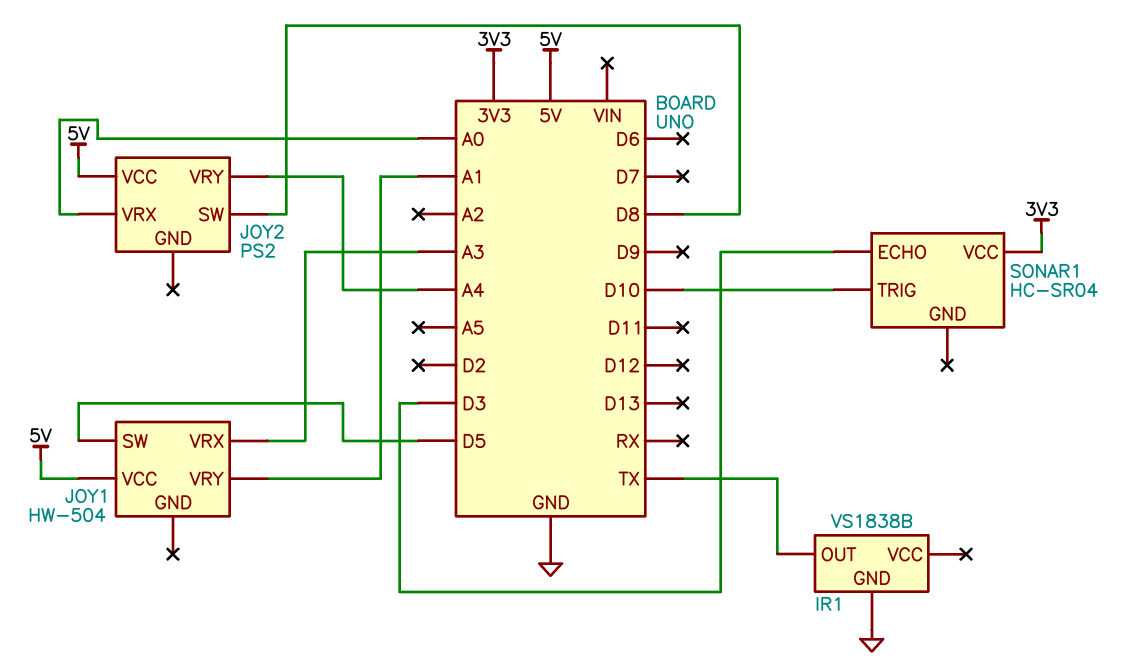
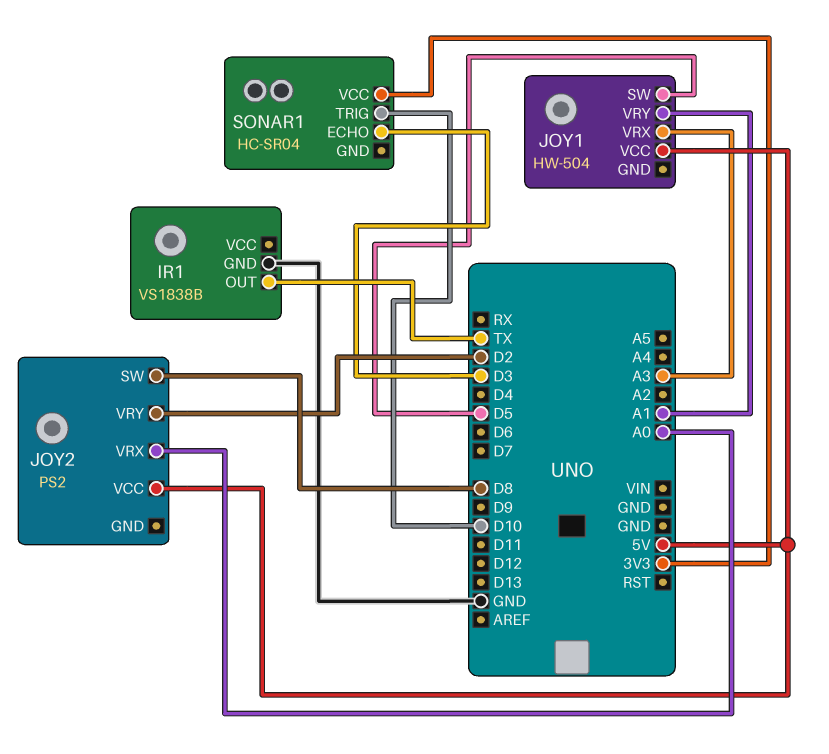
JOY2 pin VRY: A4 -> D2

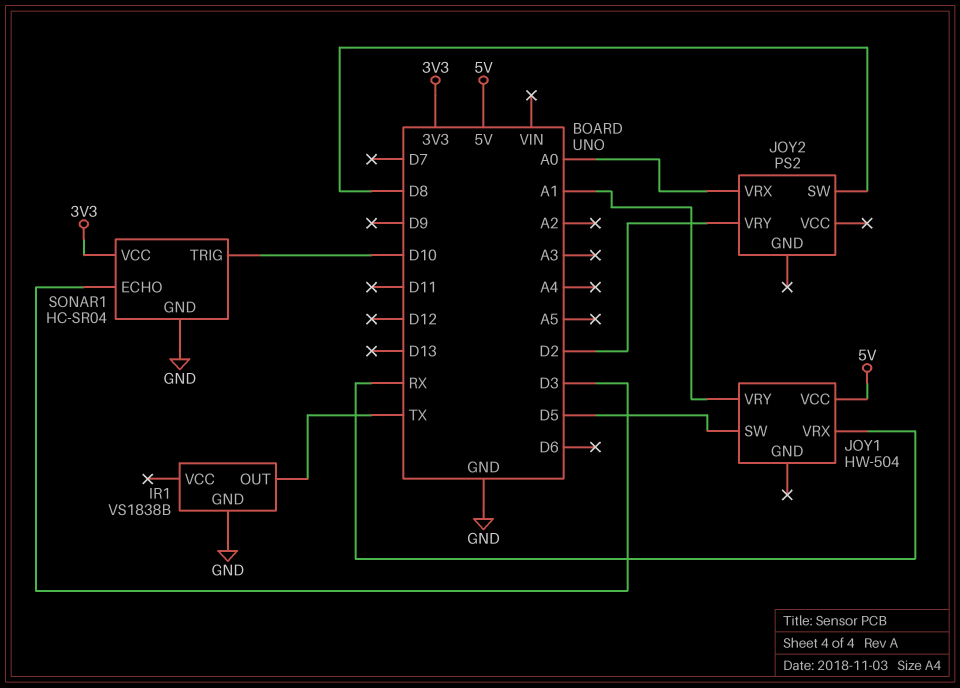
JOY1 pin VRX: A3 -> RX
JOY2 pin VCC: 5V -> none
SONAR1 pin GND: none -> GND

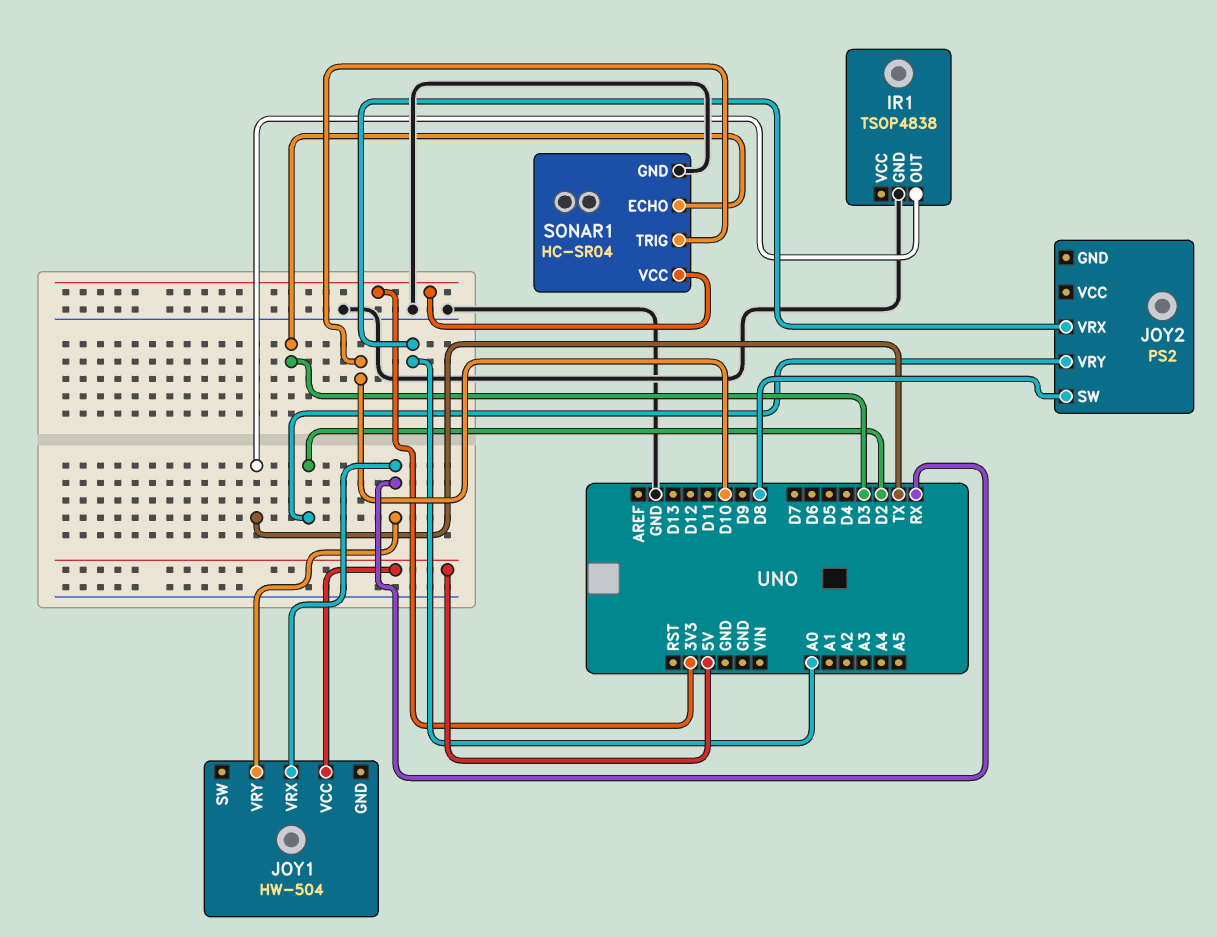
IR1: VS1838B -> TSOP4838
JOY1 pin SW: D5 -> none
JOY1 pin VRY: A1 -> RX

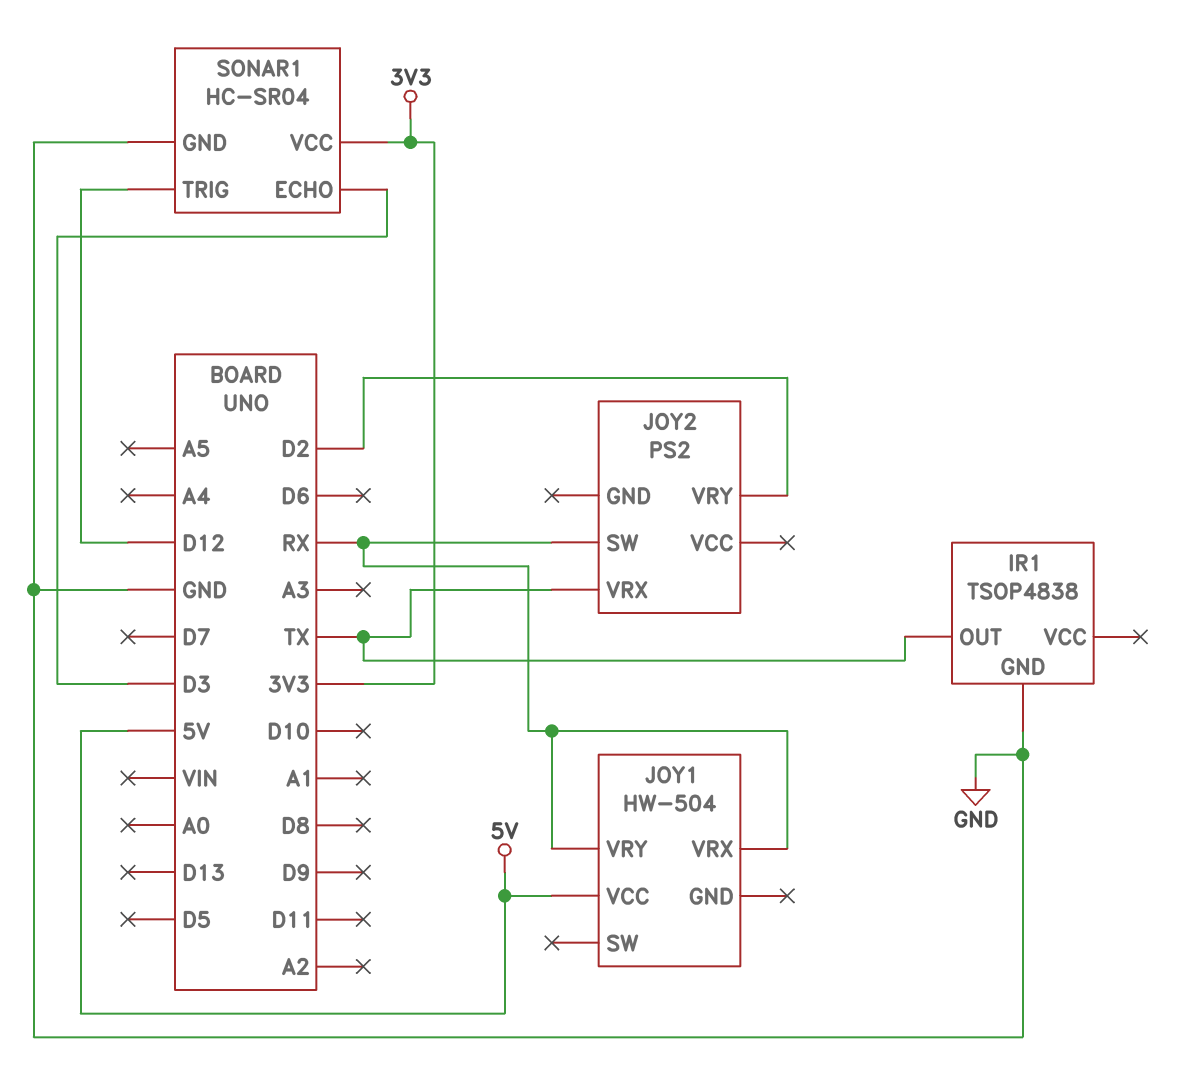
JOY2 pin SW: D8 -> RX
JOY2 pin VRX: A0 -> TX
SONAR1 pin TRIG: D10 -> D12

